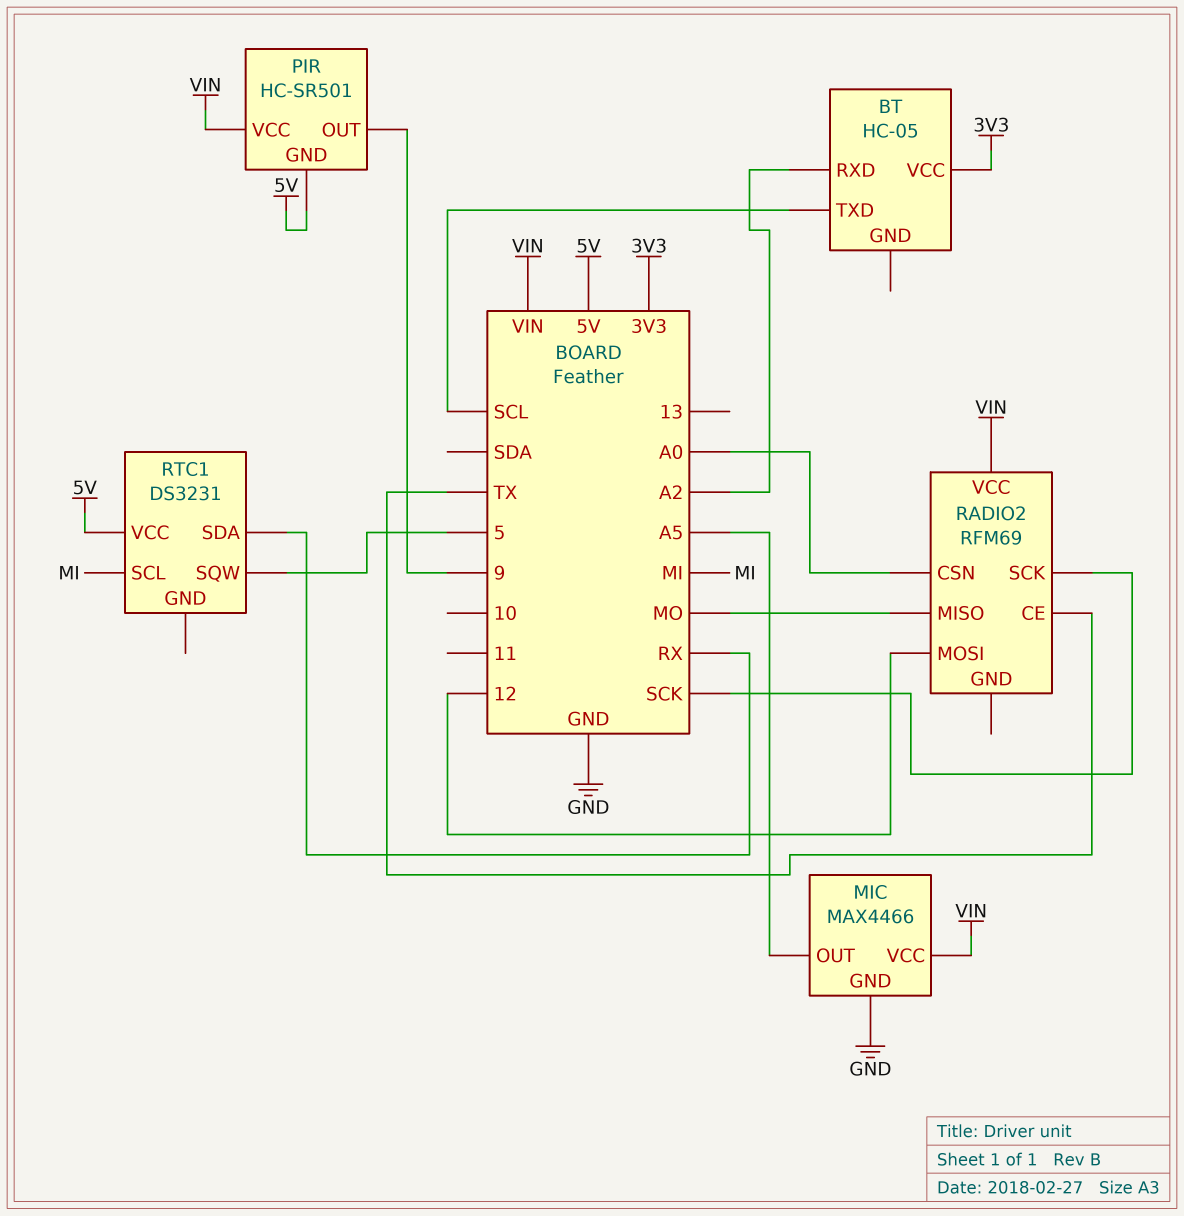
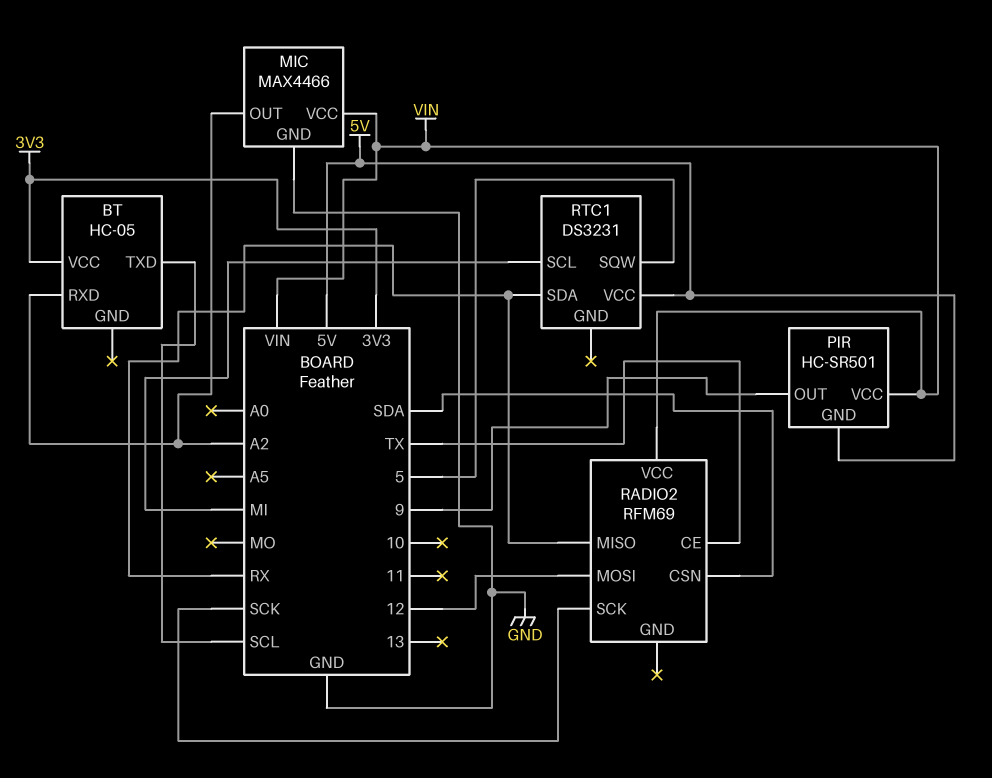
MIC pin OUT: A5 -> A2
RADIO2 pin CSN: A0 -> SDA
RADIO2 pin MISO: MO -> RX

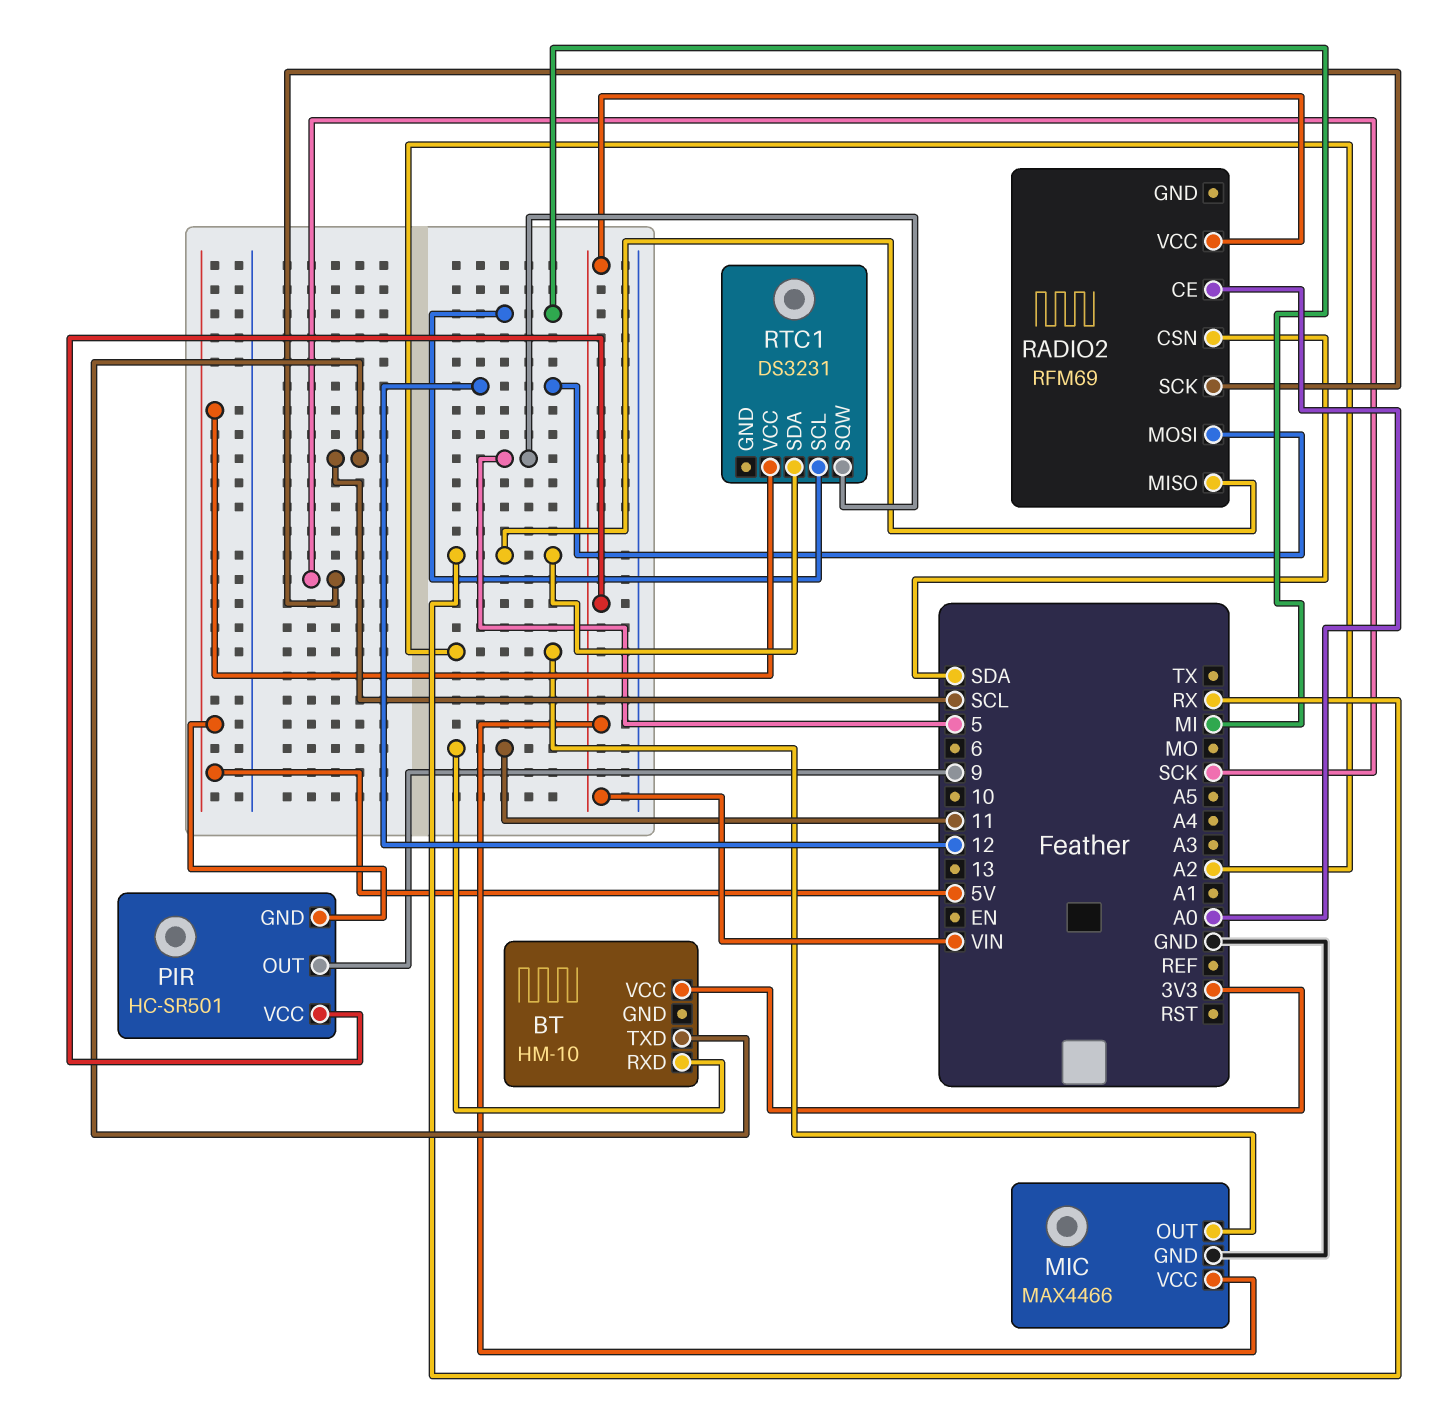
BT: HC-05 -> HM-10
BT pin RXD: A2 -> 11
RADIO2 pin CE: TX -> A0

